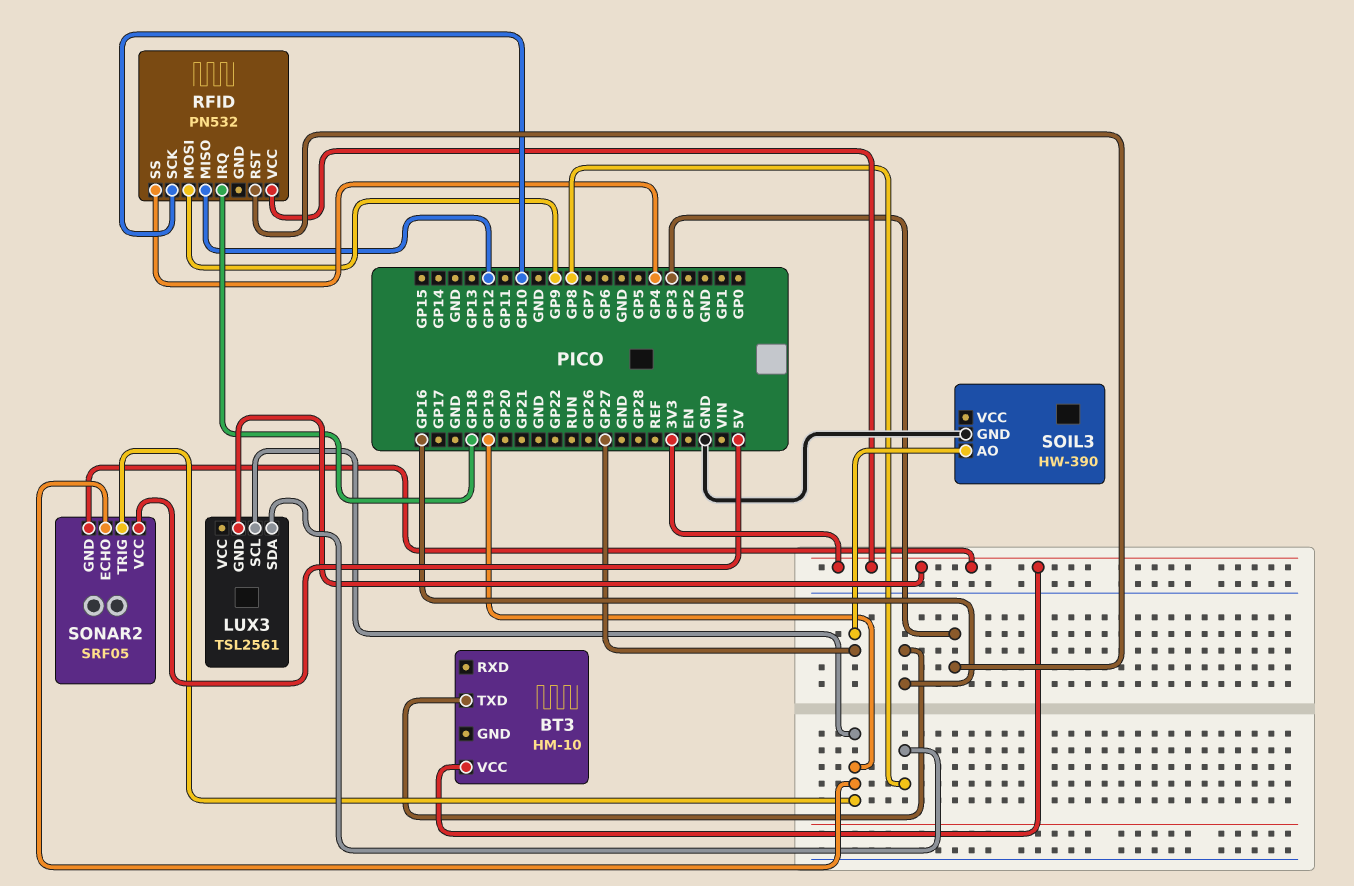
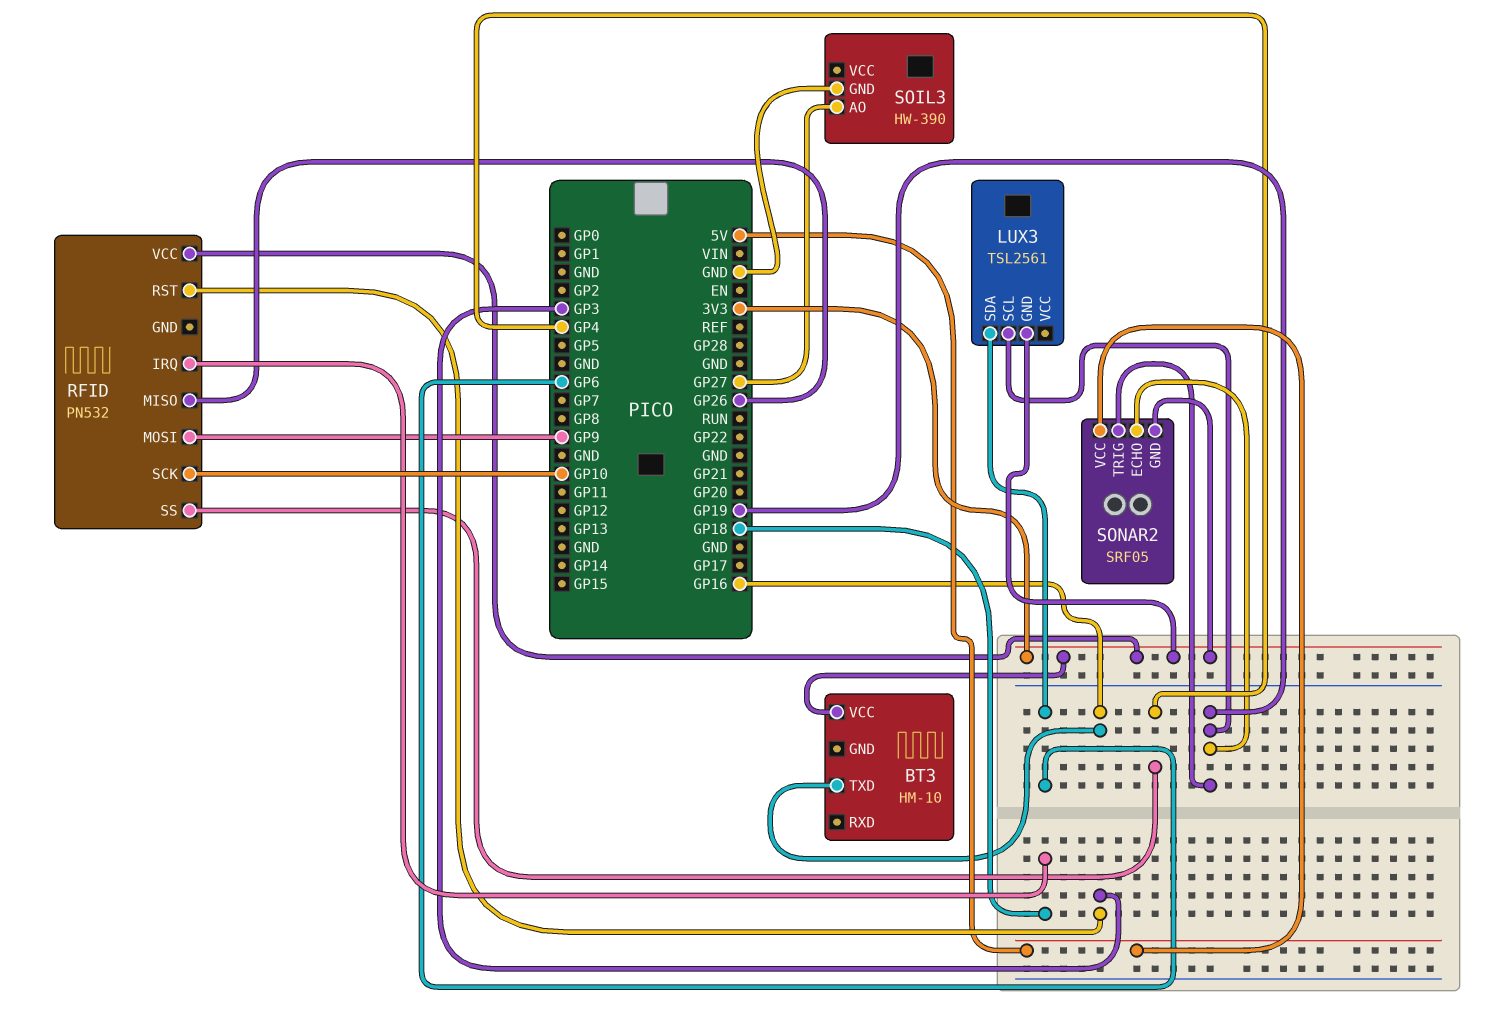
LUX3 pin SDA: GP8 -> GP6
RFID pin MISO: GP12 -> GP26

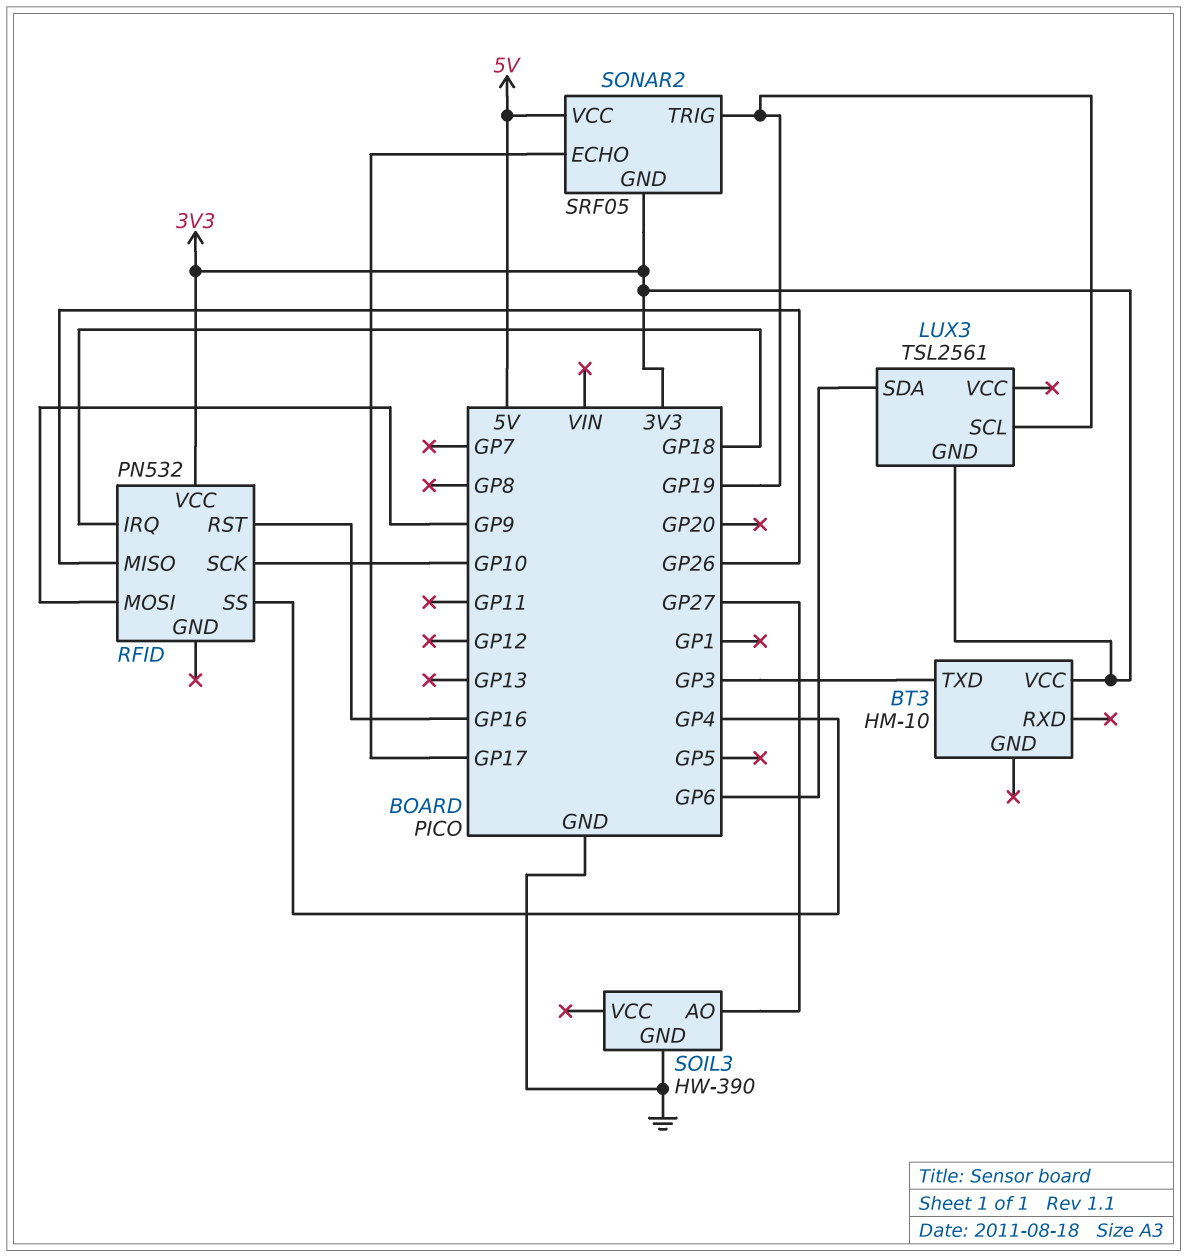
BT3 pin TXD: GP16 -> GP3
RFID pin RST: GP3 -> GP16
SONAR2 pin ECHO: GP19 -> GP17

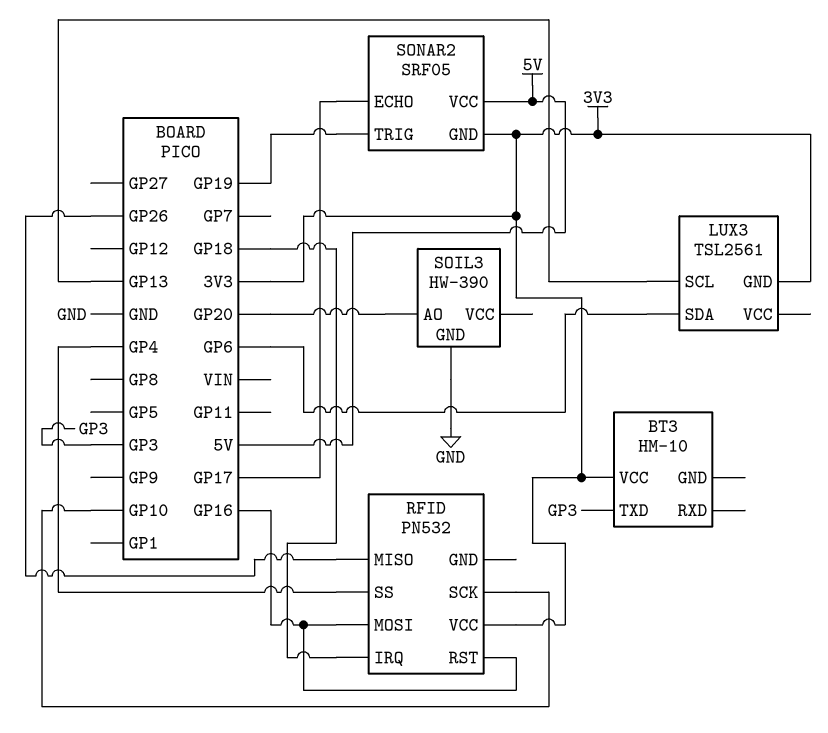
LUX3 pin SCL: GP19 -> GP13
RFID pin MOSI: GP9 -> GP16
SOIL3 pin AO: GP27 -> GP20

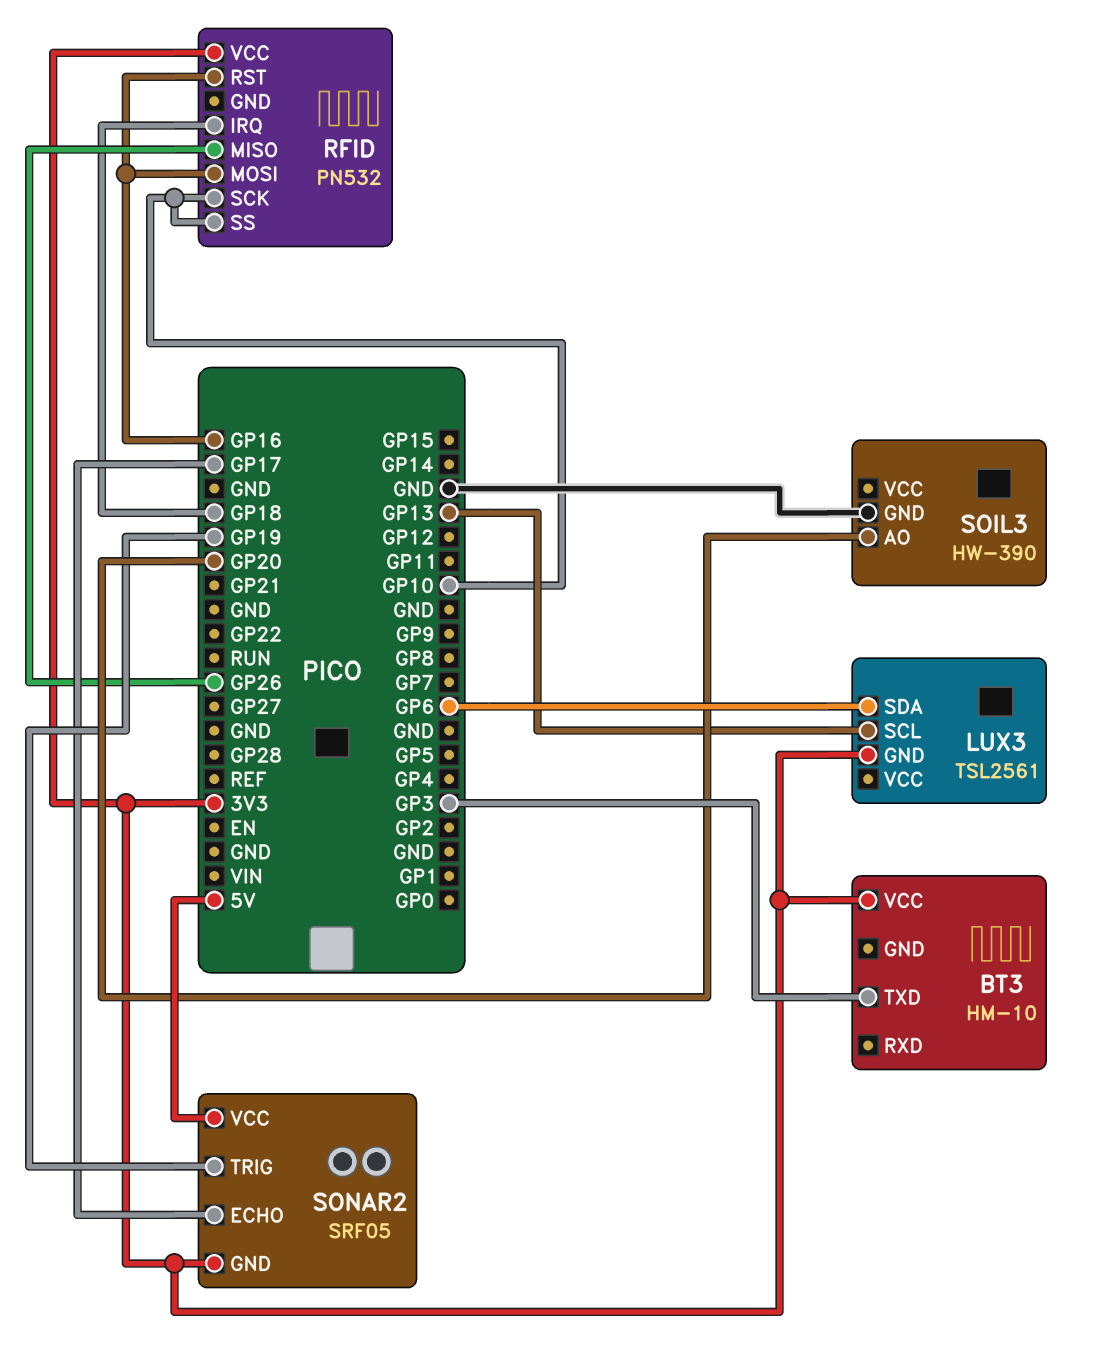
RFID pin SS: GP4 -> GP10

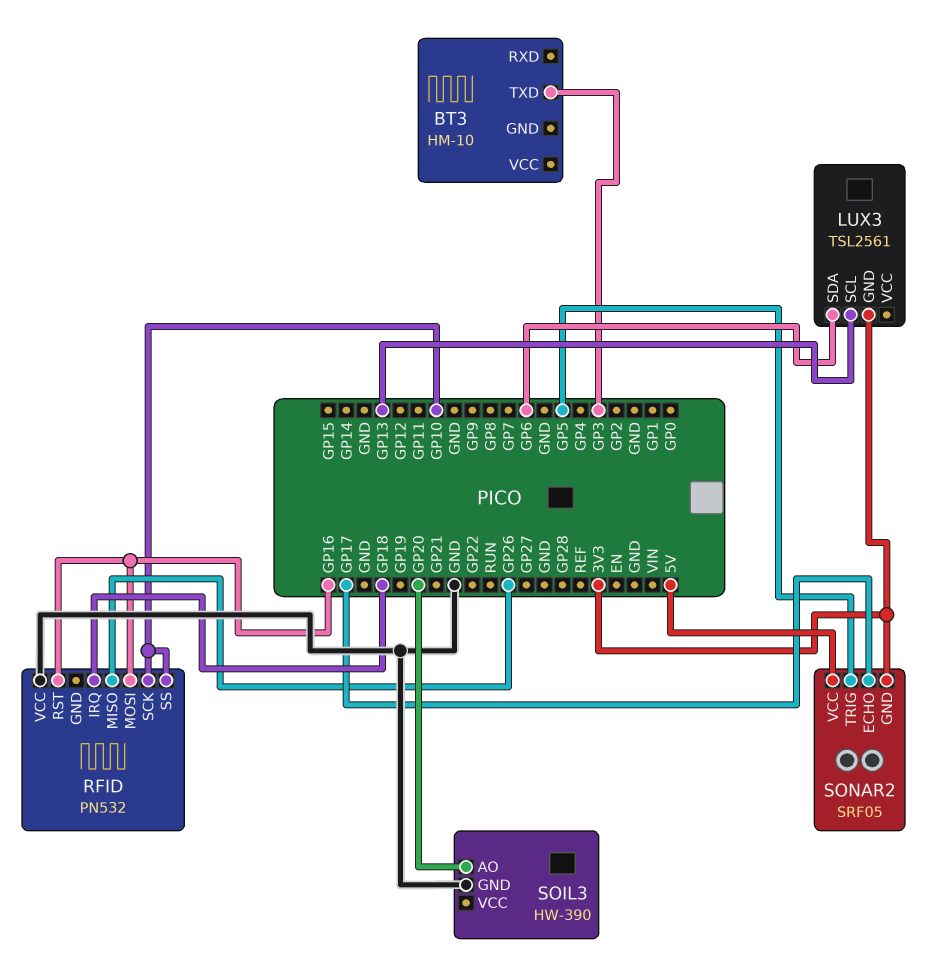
BT3 pin VCC: 3V3 -> none
RFID pin VCC: 3V3 -> GND
SONAR2 pin TRIG: GP19 -> GP5

